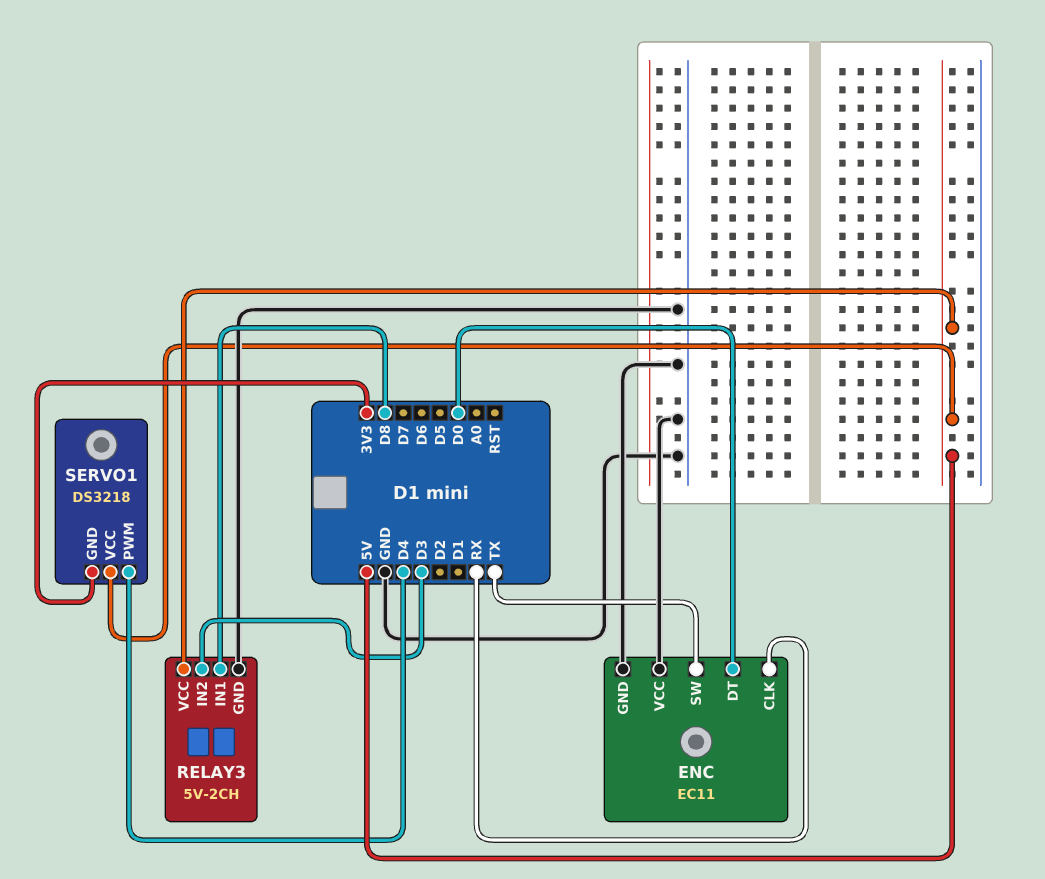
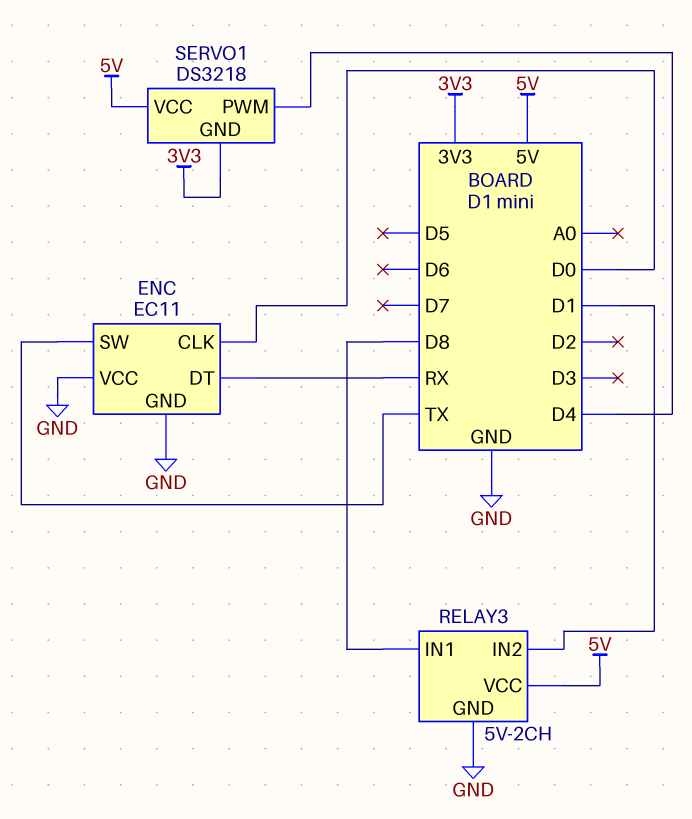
ENC pin CLK: RX -> D0
ENC pin DT: D0 -> RX
RELAY3 pin IN2: D3 -> D1

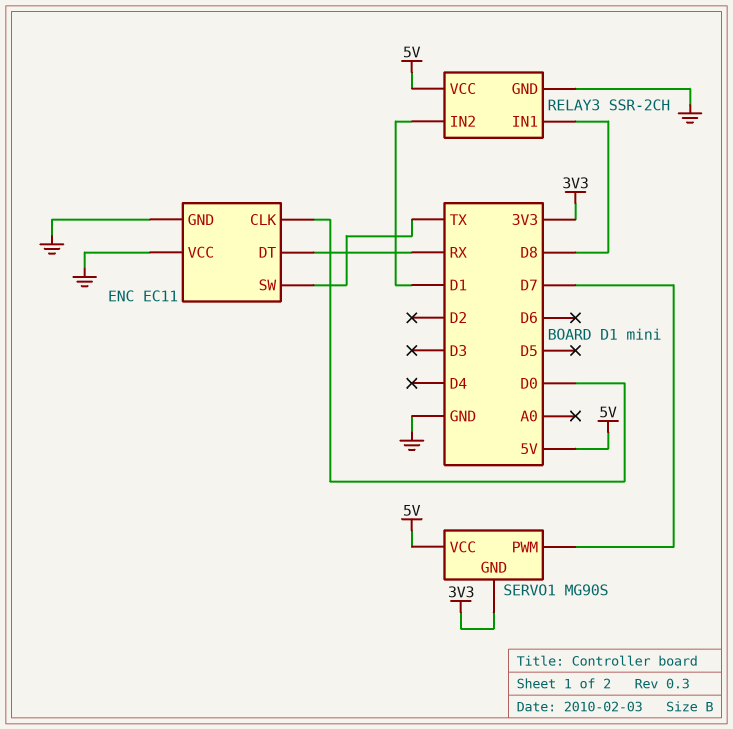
RELAY3: 5V-2CH -> SSR-2CH
SERVO1: DS3218 -> MG90S
SERVO1 pin PWM: D4 -> D7

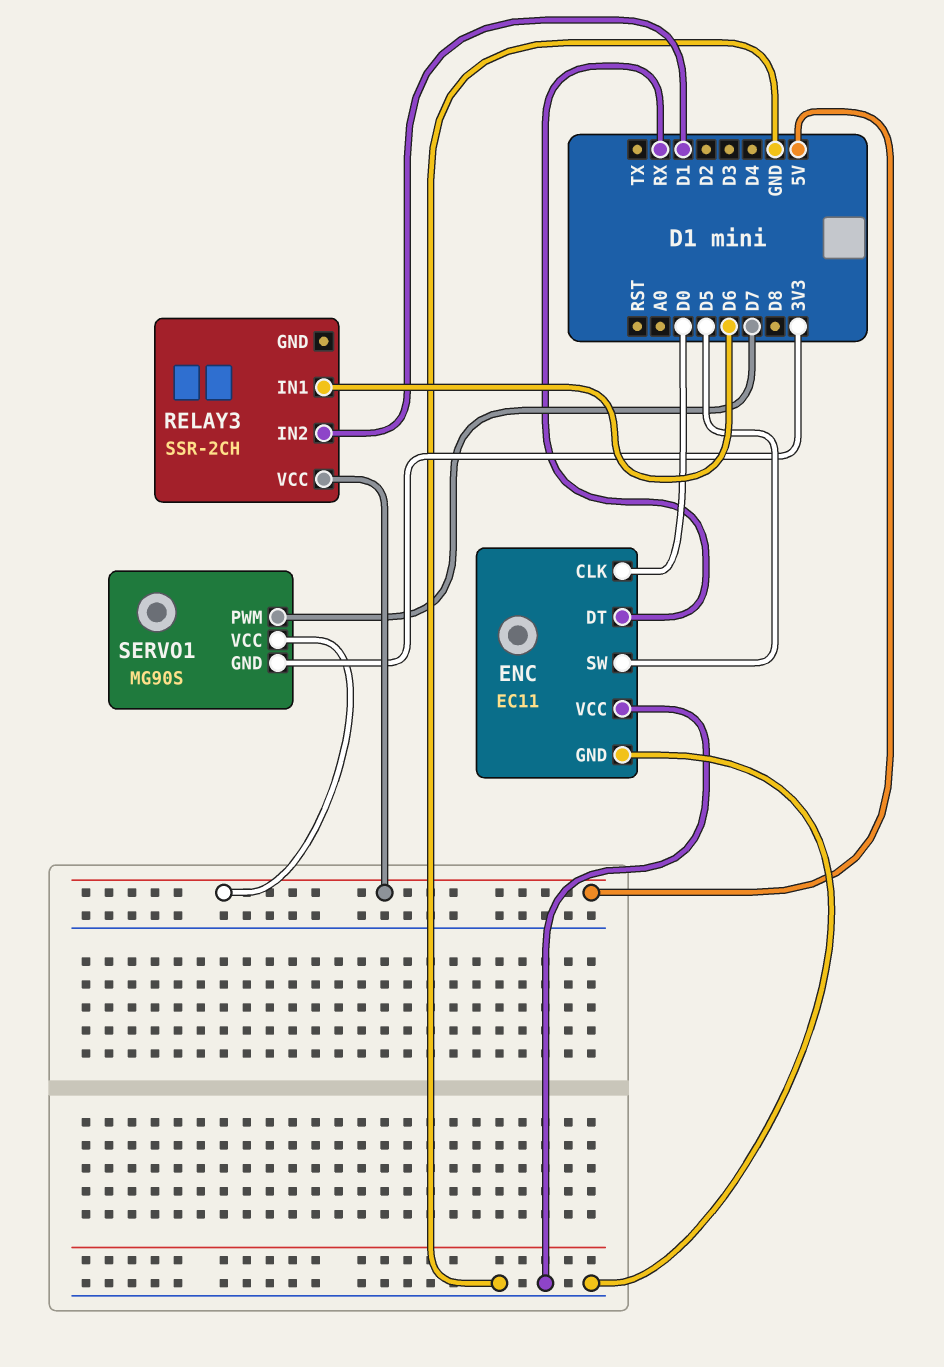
ENC pin SW: TX -> D5
RELAY3 pin GND: GND -> none
RELAY3 pin IN1: D8 -> D6

